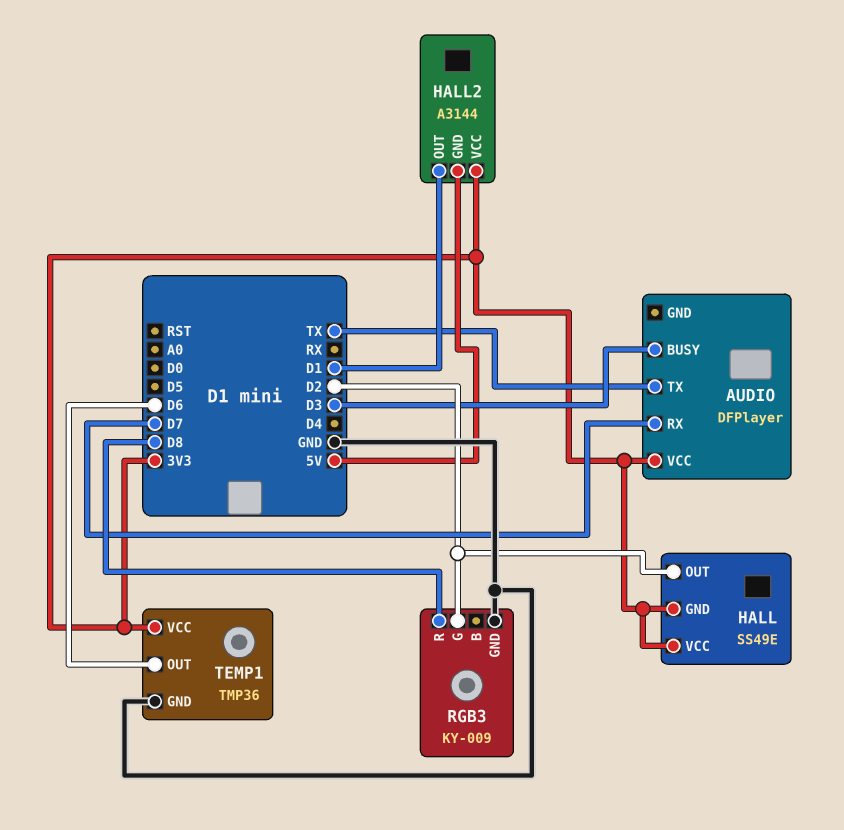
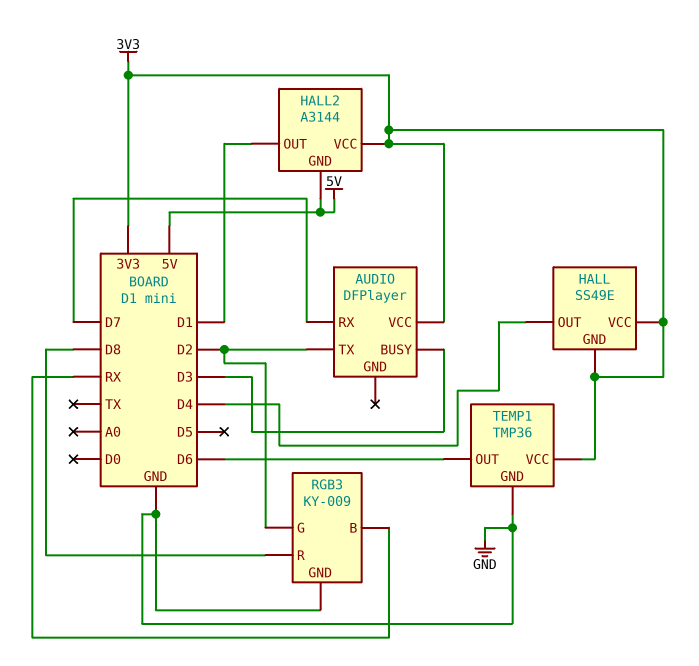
AUDIO pin TX: TX -> D2
HALL pin OUT: D2 -> D4
RGB3 pin B: none -> RX

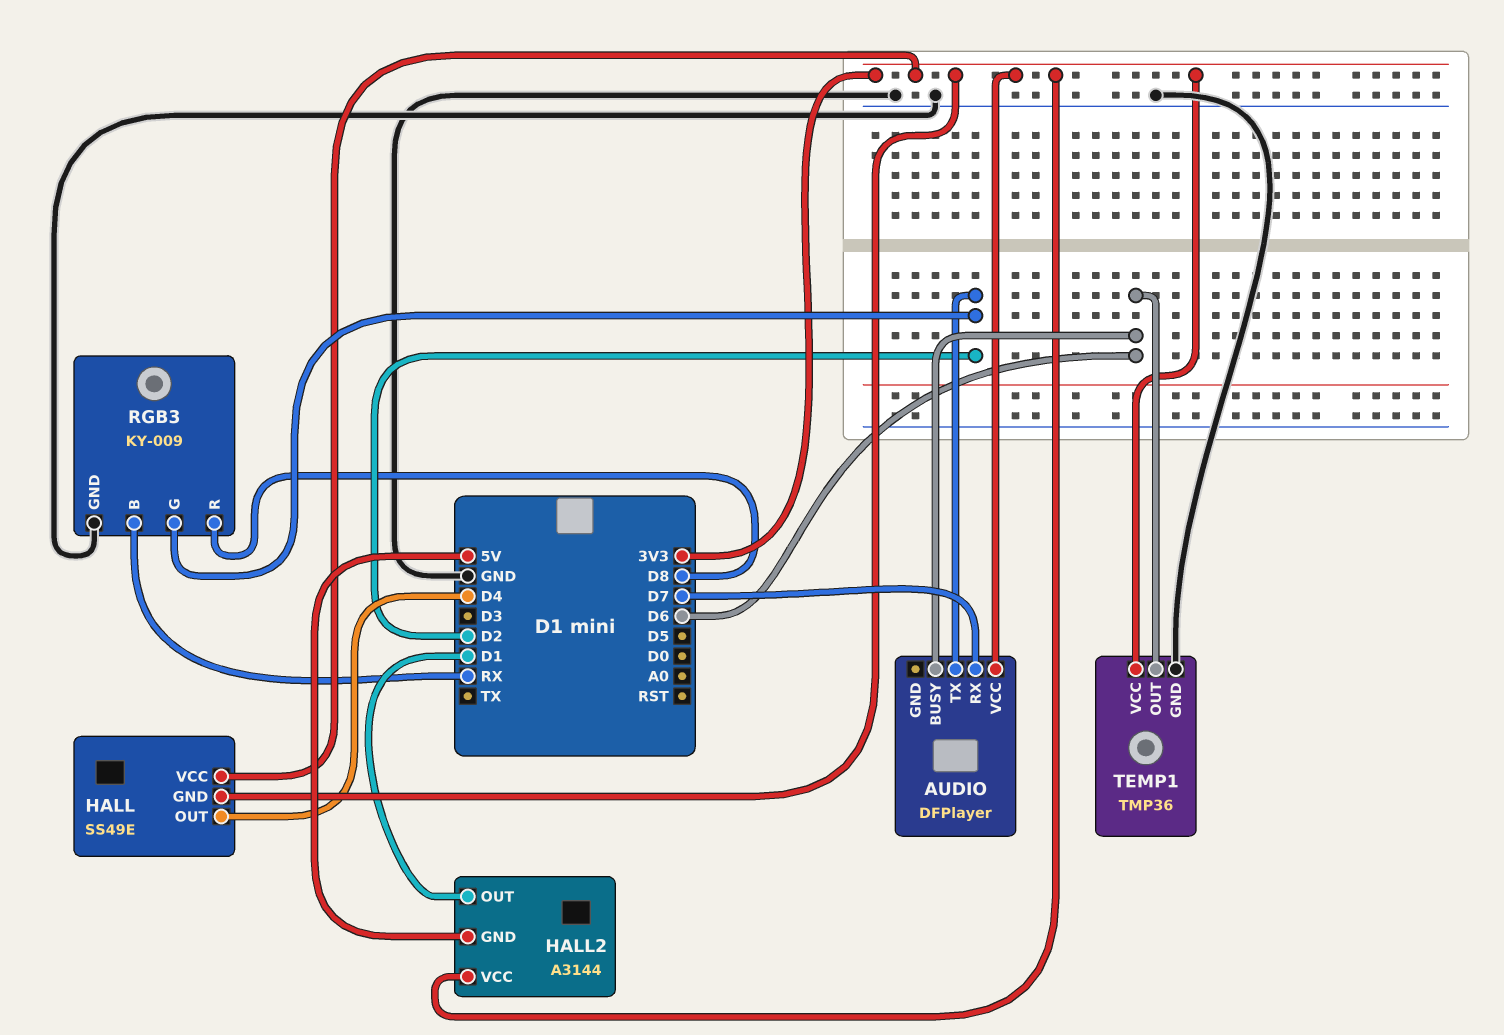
AUDIO pin BUSY: D3 -> D6

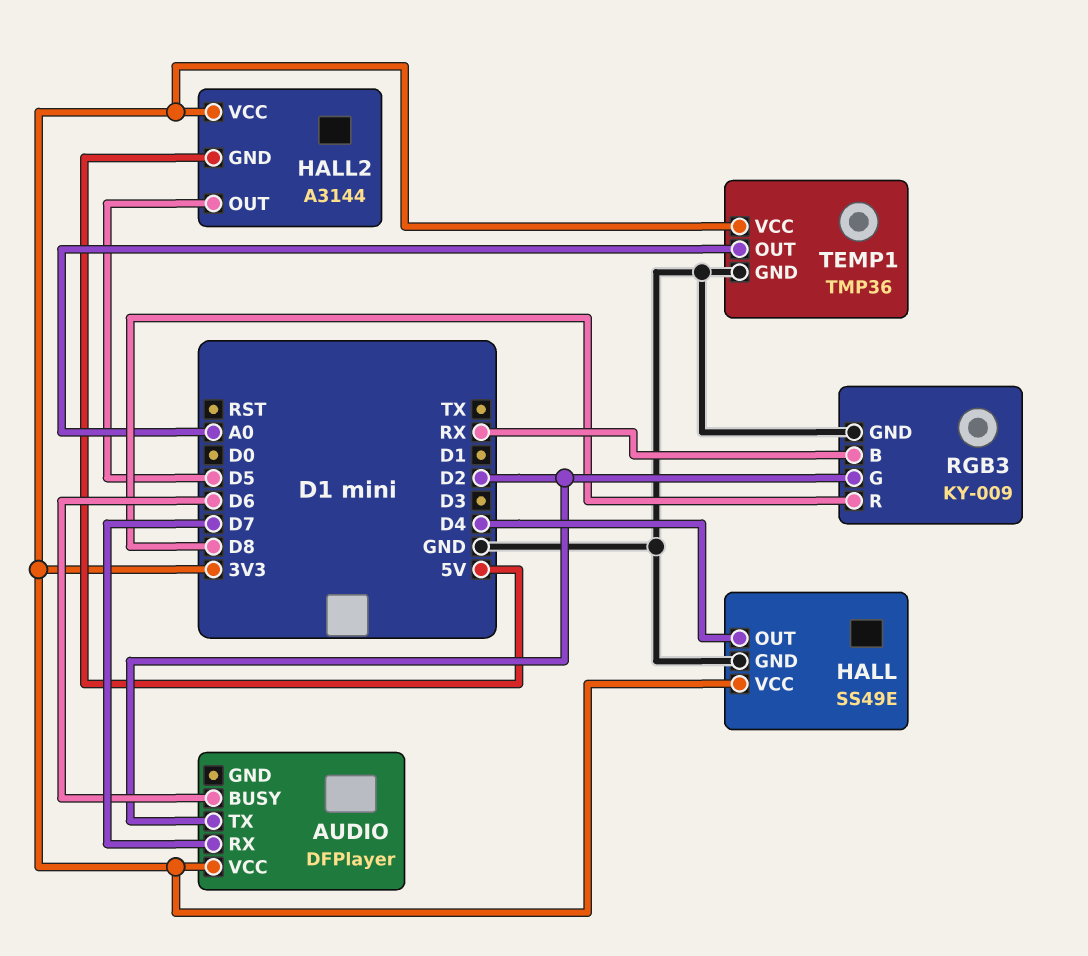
HALL pin GND: 3V3 -> GND
HALL2 pin OUT: D1 -> D5
TEMP1 pin OUT: D6 -> A0

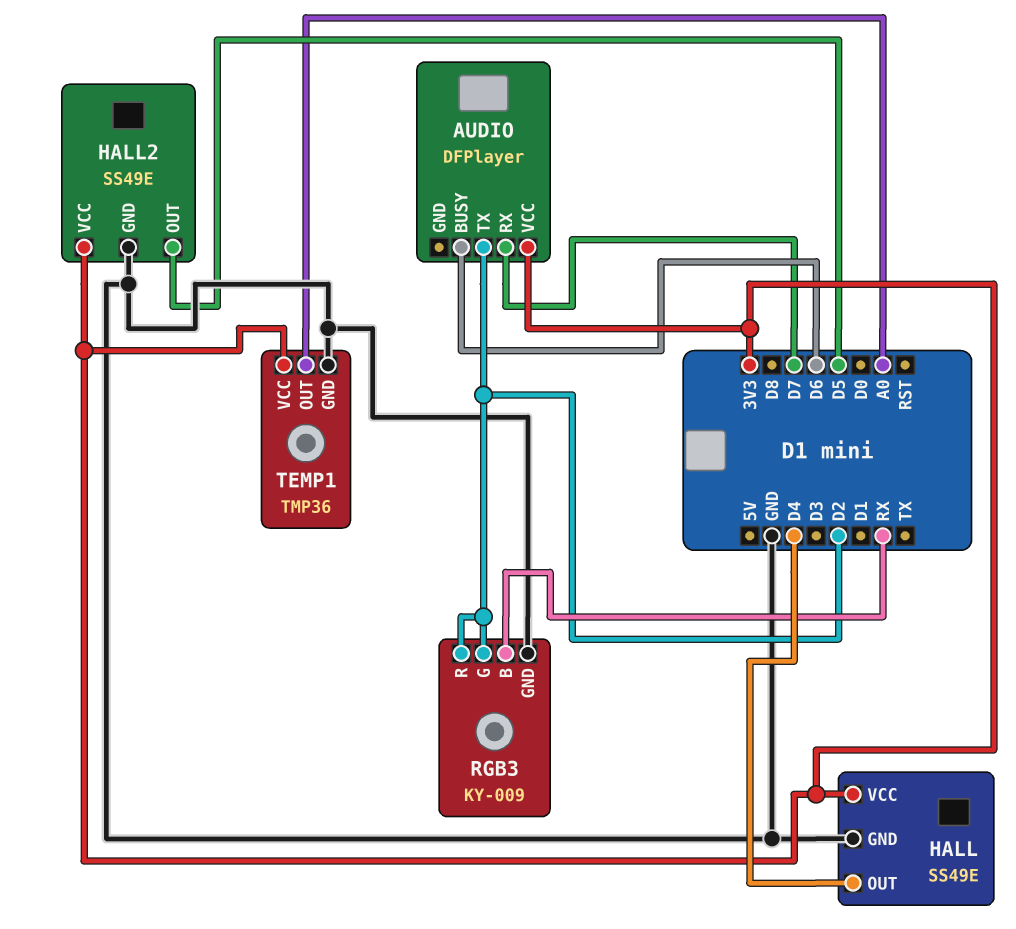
HALL2: A3144 -> SS49E
HALL2 pin GND: 5V -> GND
RGB3 pin R: D8 -> D2

